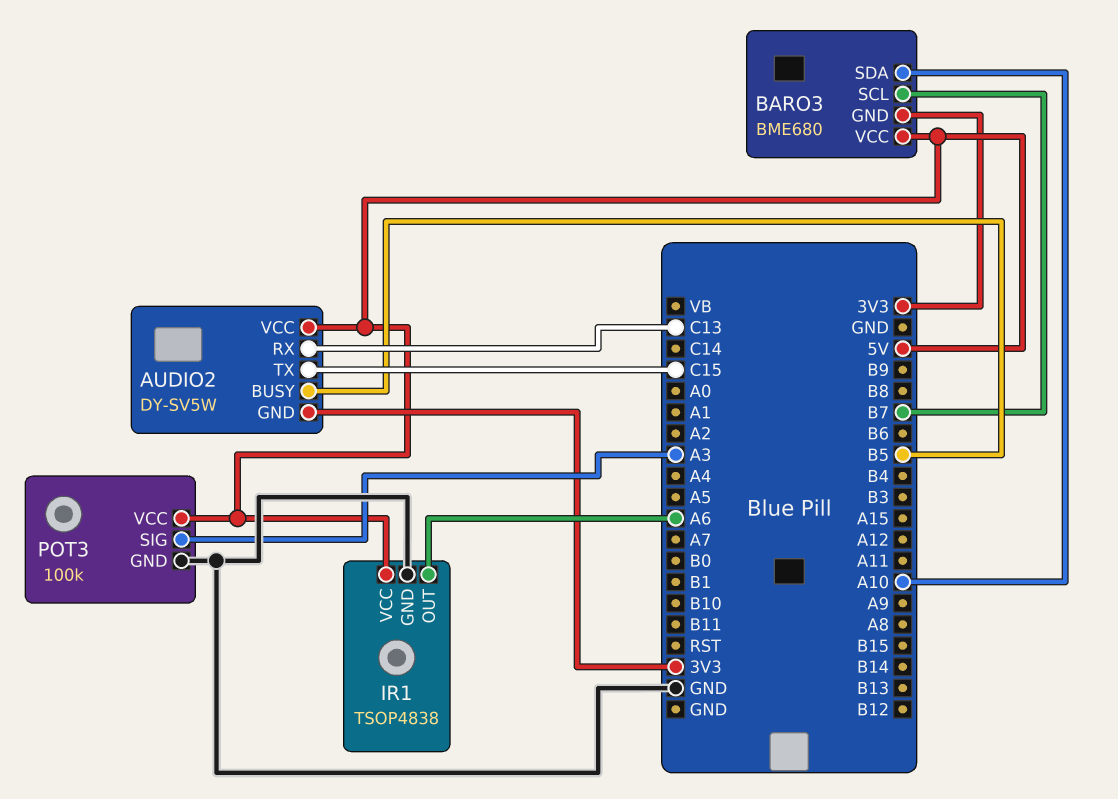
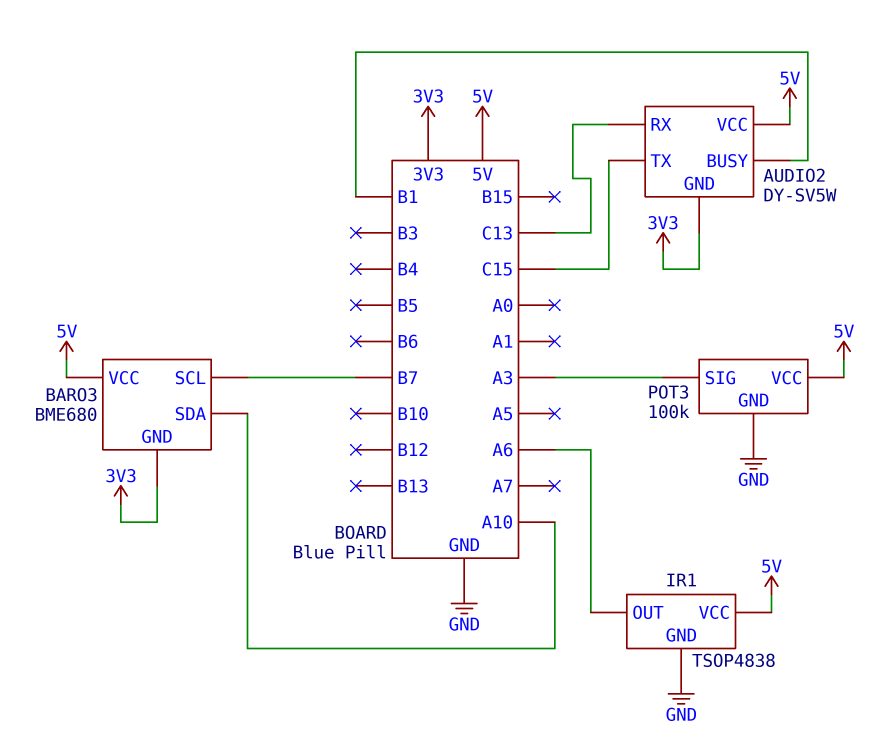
AUDIO2 pin BUSY: B5 -> B1

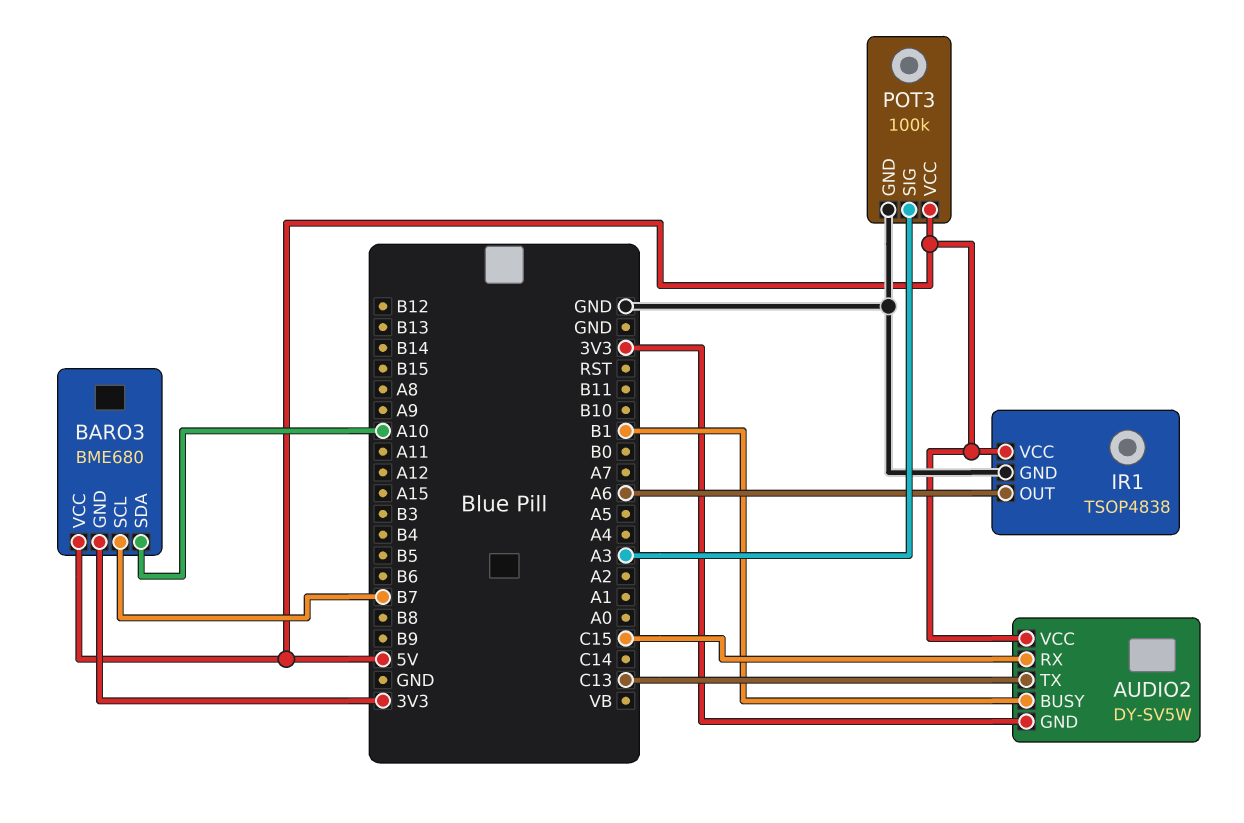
AUDIO2 pin RX: C13 -> C15
AUDIO2 pin TX: C15 -> C13

